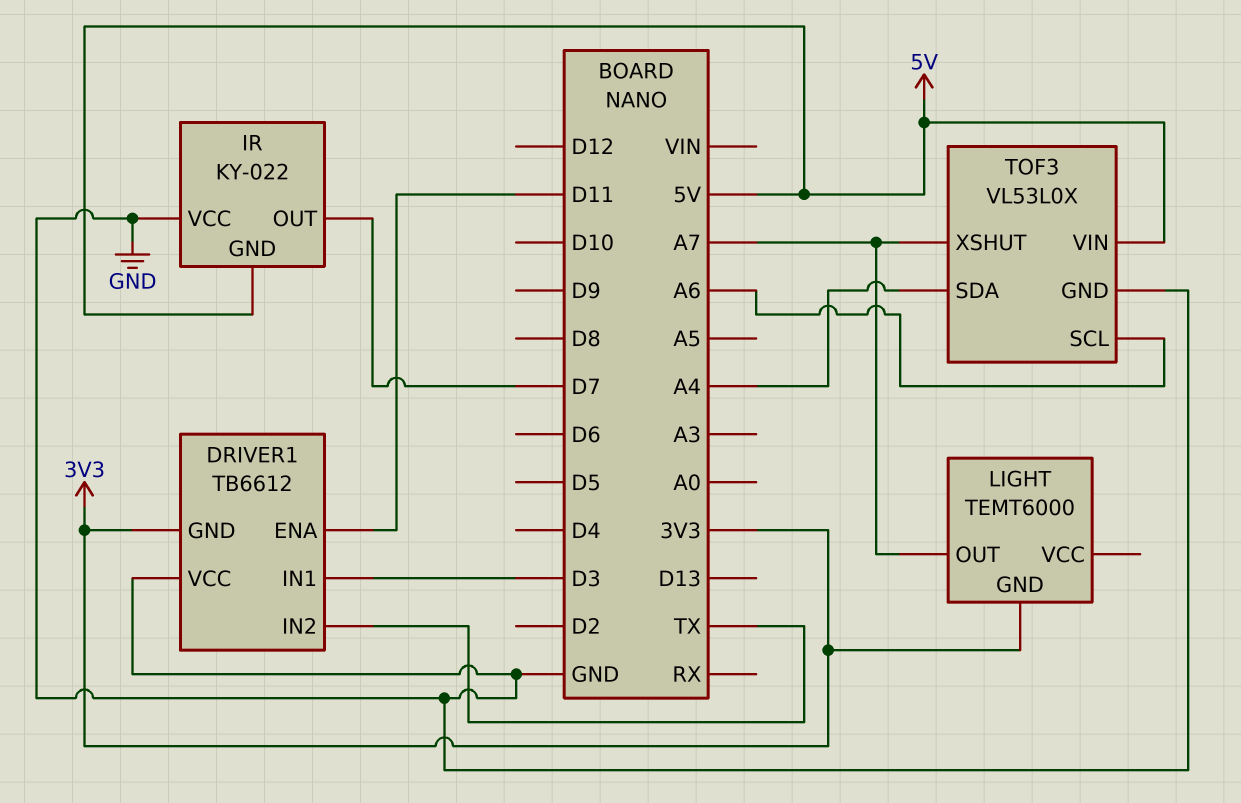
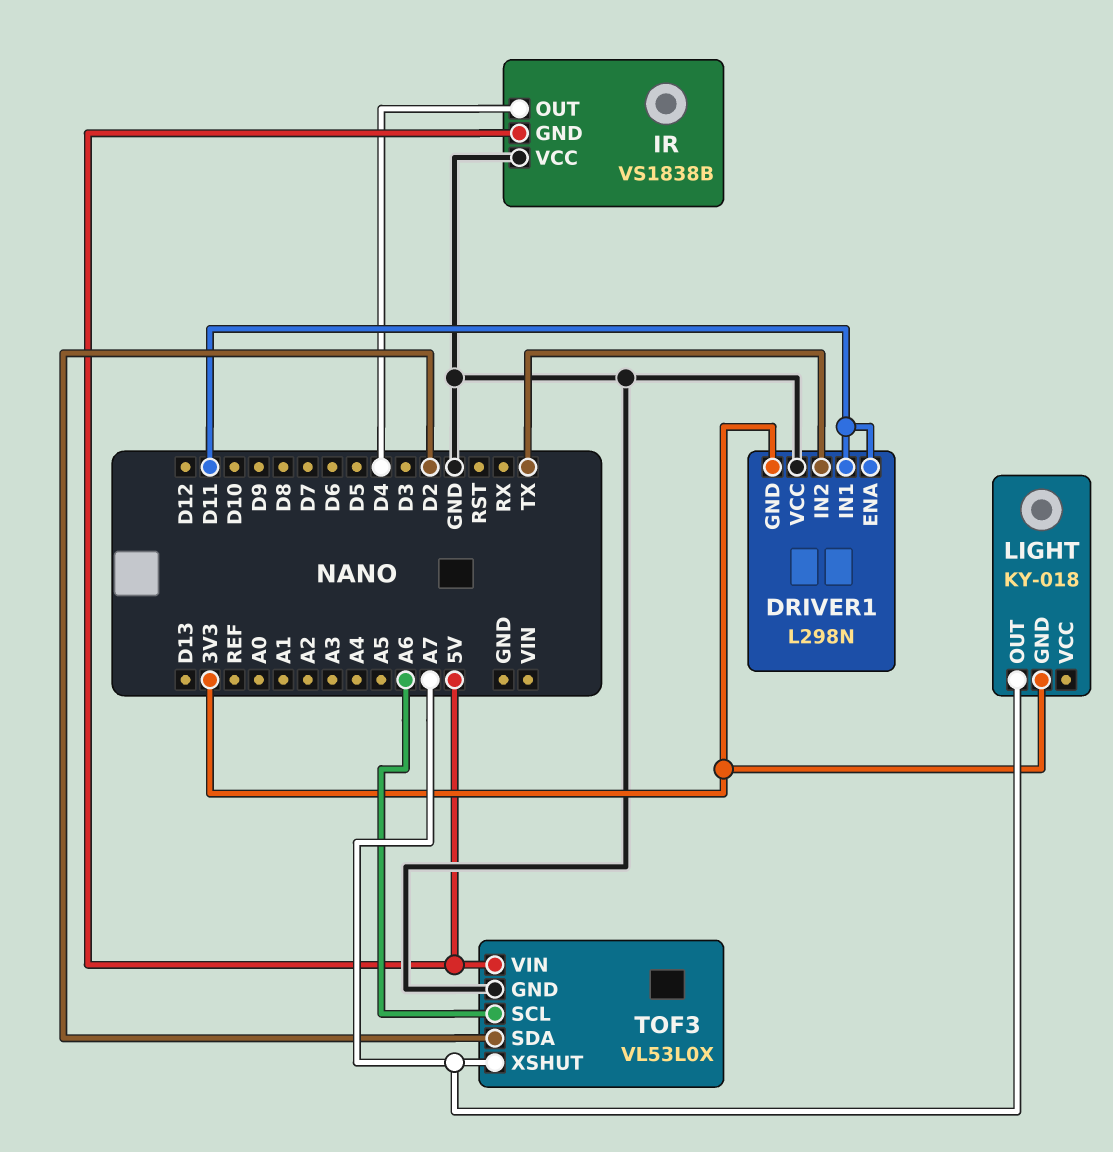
DRIVER1: TB6612 -> L298N
DRIVER1 pin IN1: D3 -> D11
IR: KY-022 -> VS1838B
IR pin OUT: D7 -> D4
LIGHT: TEMT6000 -> KY-018
TOF3 pin SDA: A4 -> D2

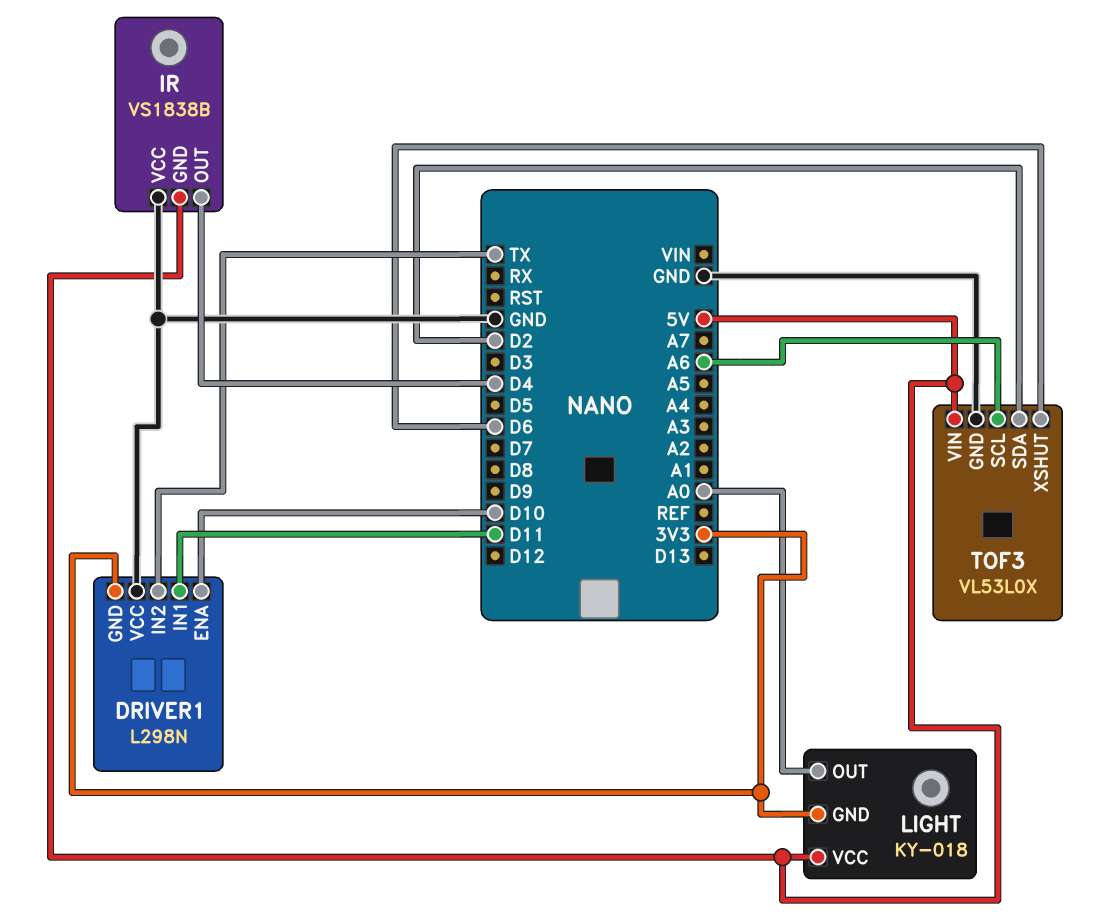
DRIVER1 pin ENA: D11 -> D10
LIGHT pin OUT: A7 -> A0
LIGHT pin VCC: none -> 5V
TOF3 pin XSHUT: A7 -> D6

